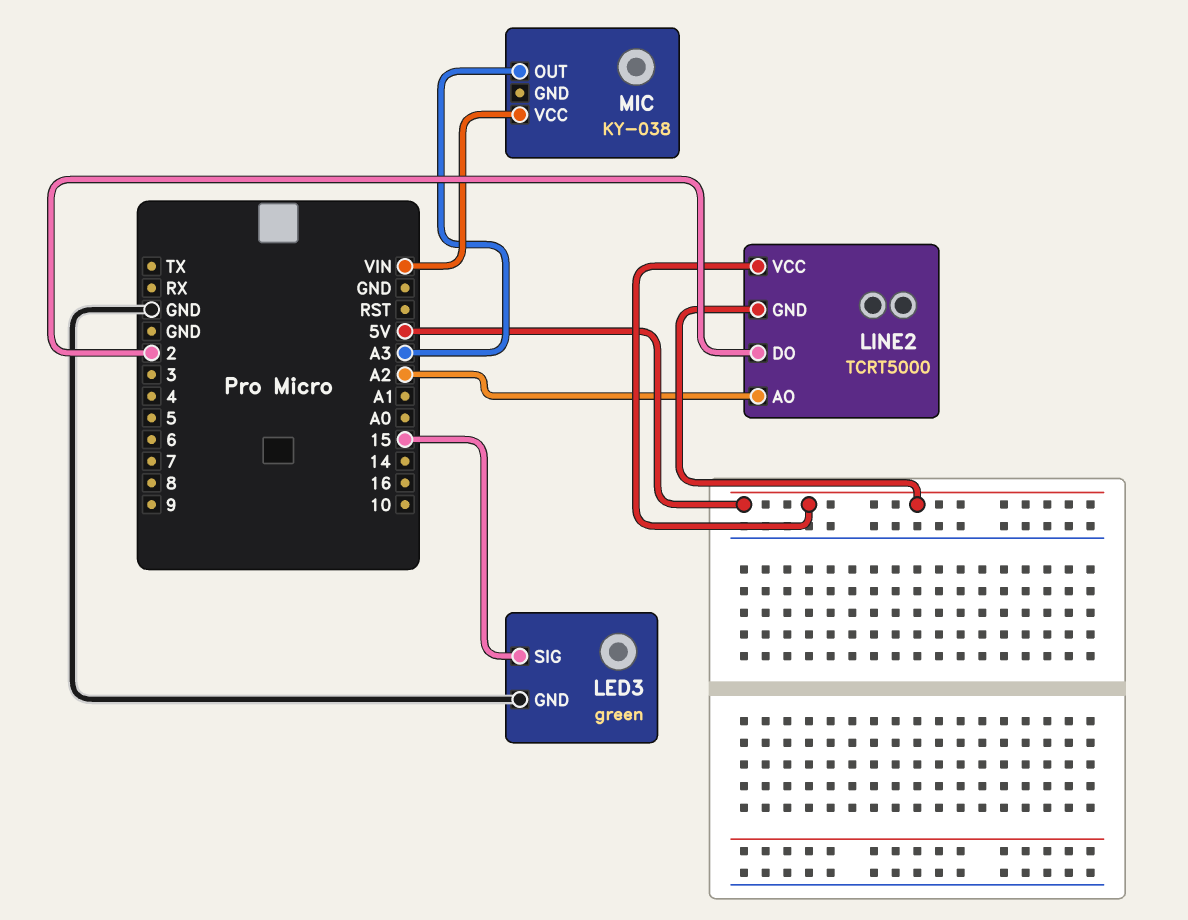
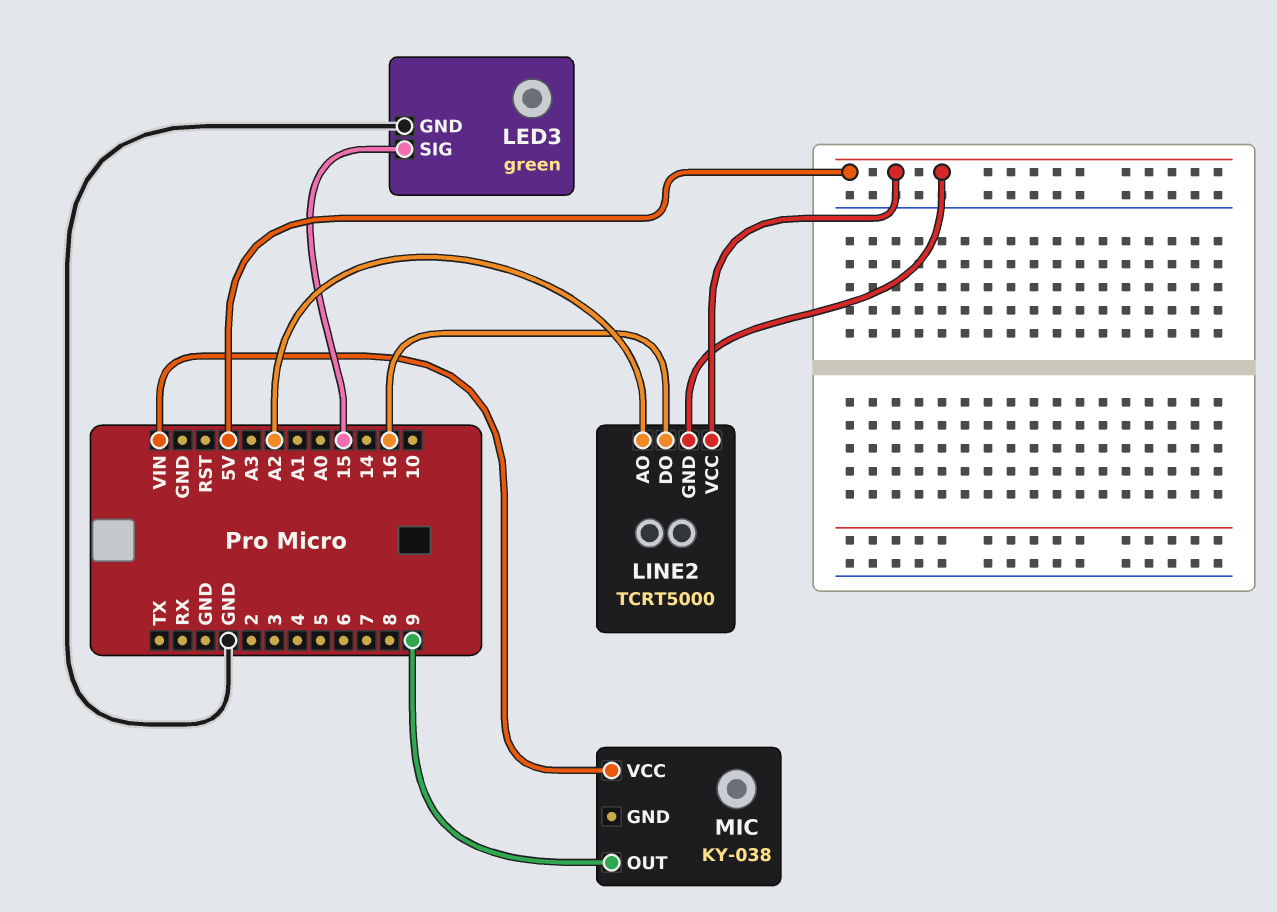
LINE2 pin DO: 2 -> 16
MIC pin OUT: A3 -> 9

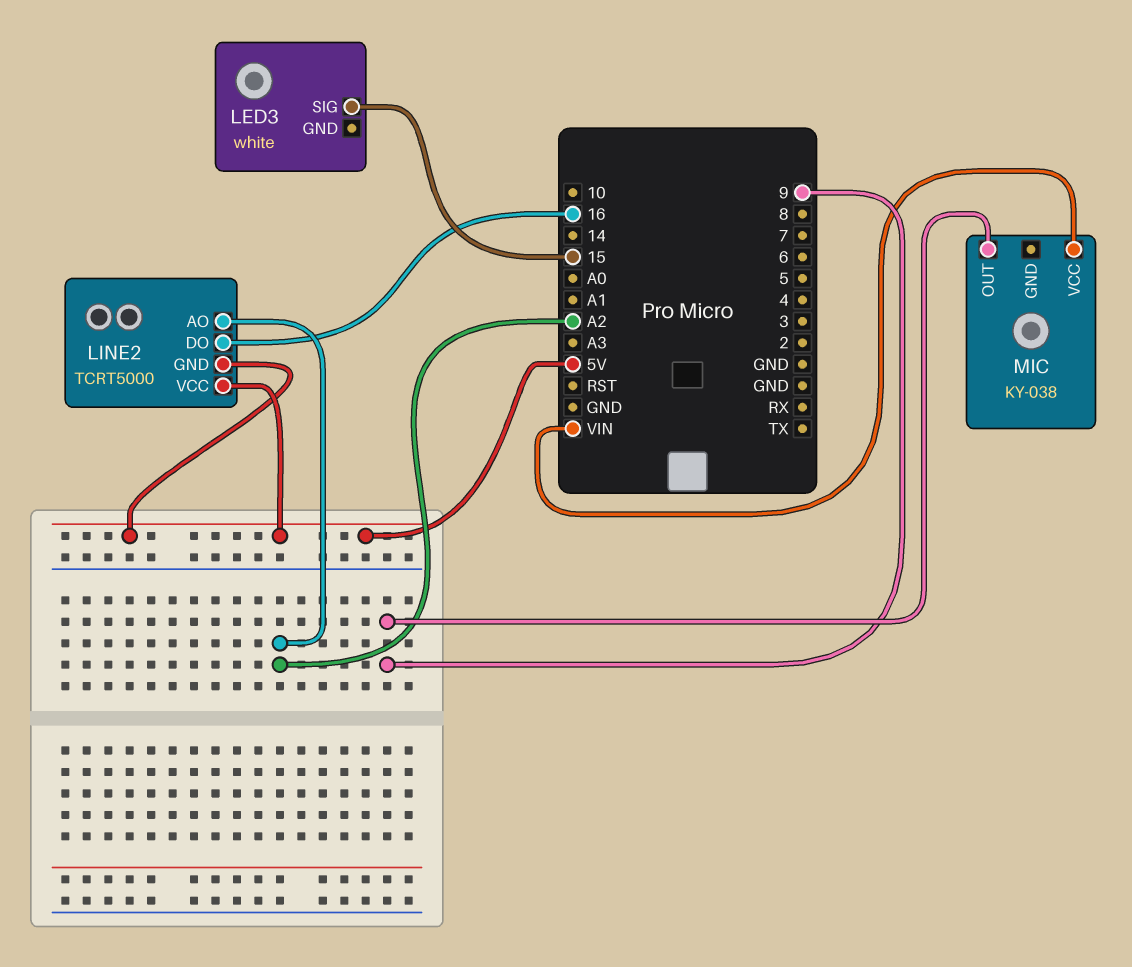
LED3: green -> white
LED3 pin GND: GND -> none

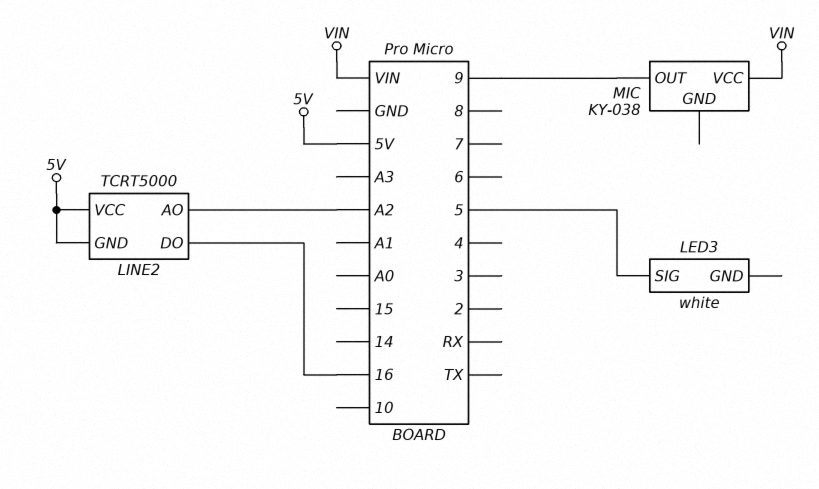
LED3 pin SIG: 15 -> 5

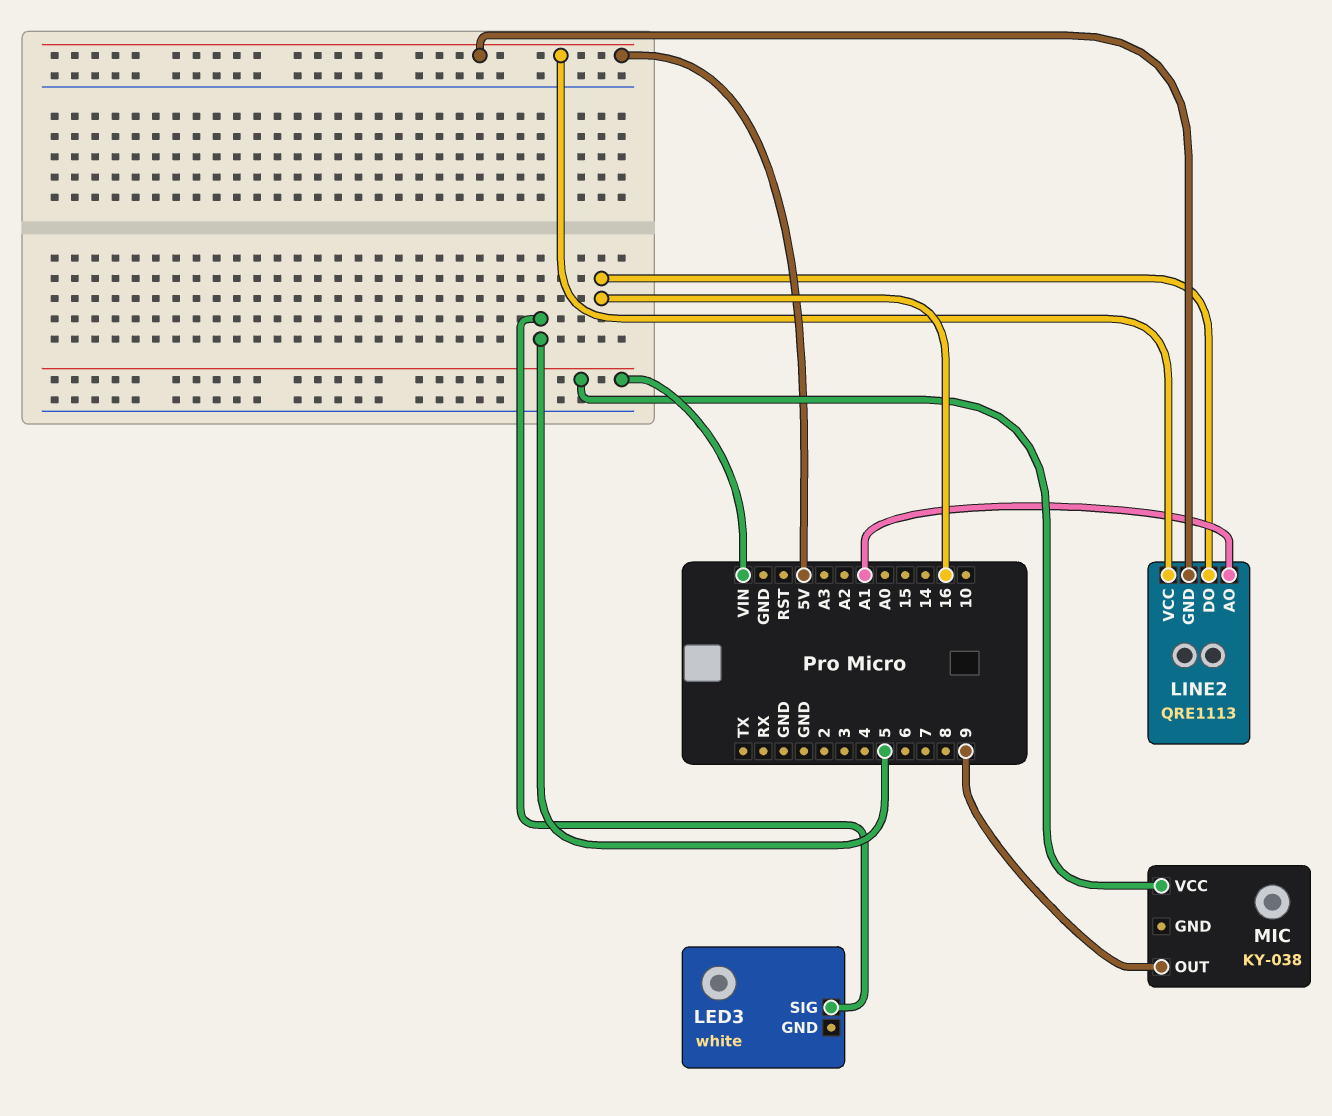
LINE2: TCRT5000 -> QRE1113
LINE2 pin AO: A2 -> A1

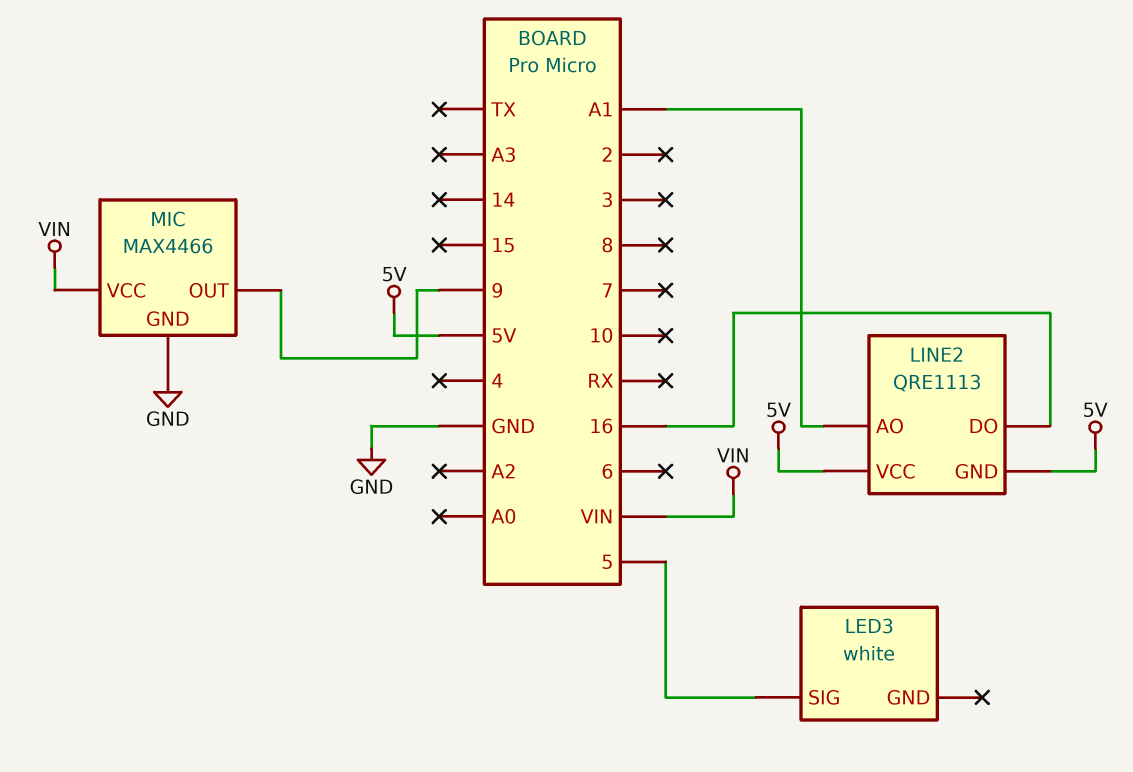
MIC: KY-038 -> MAX4466
MIC pin GND: none -> GND

